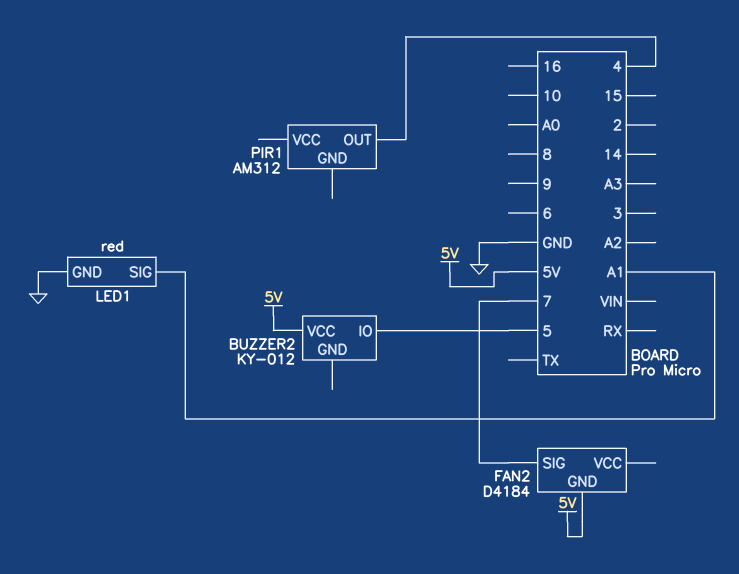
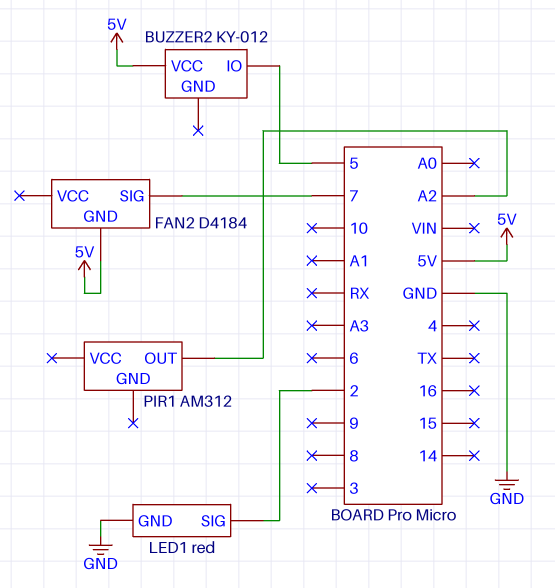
LED1 pin SIG: A1 -> 2
PIR1 pin OUT: 4 -> A2

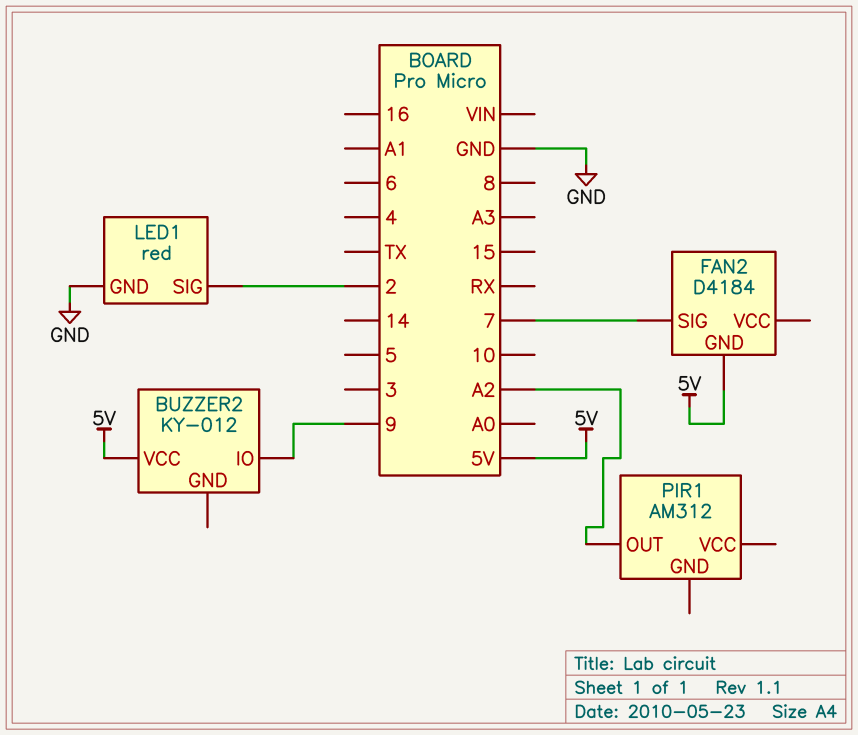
BUZZER2 pin IO: 5 -> 9

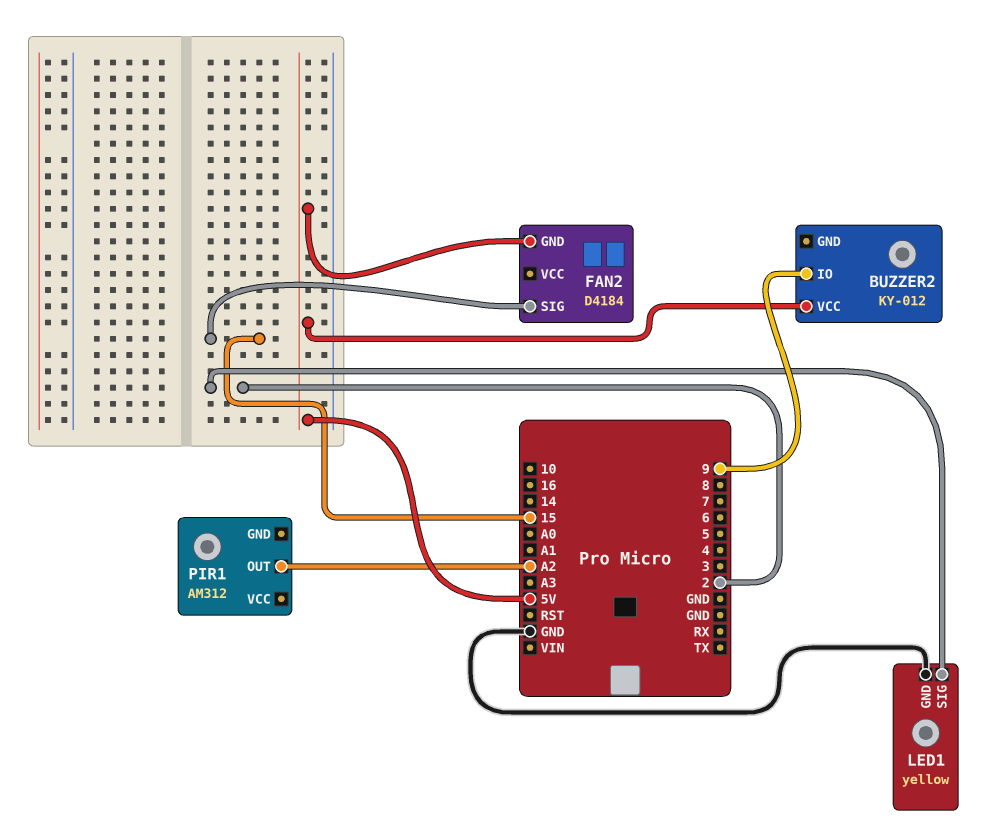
FAN2 pin SIG: 7 -> 15
LED1: red -> yellow

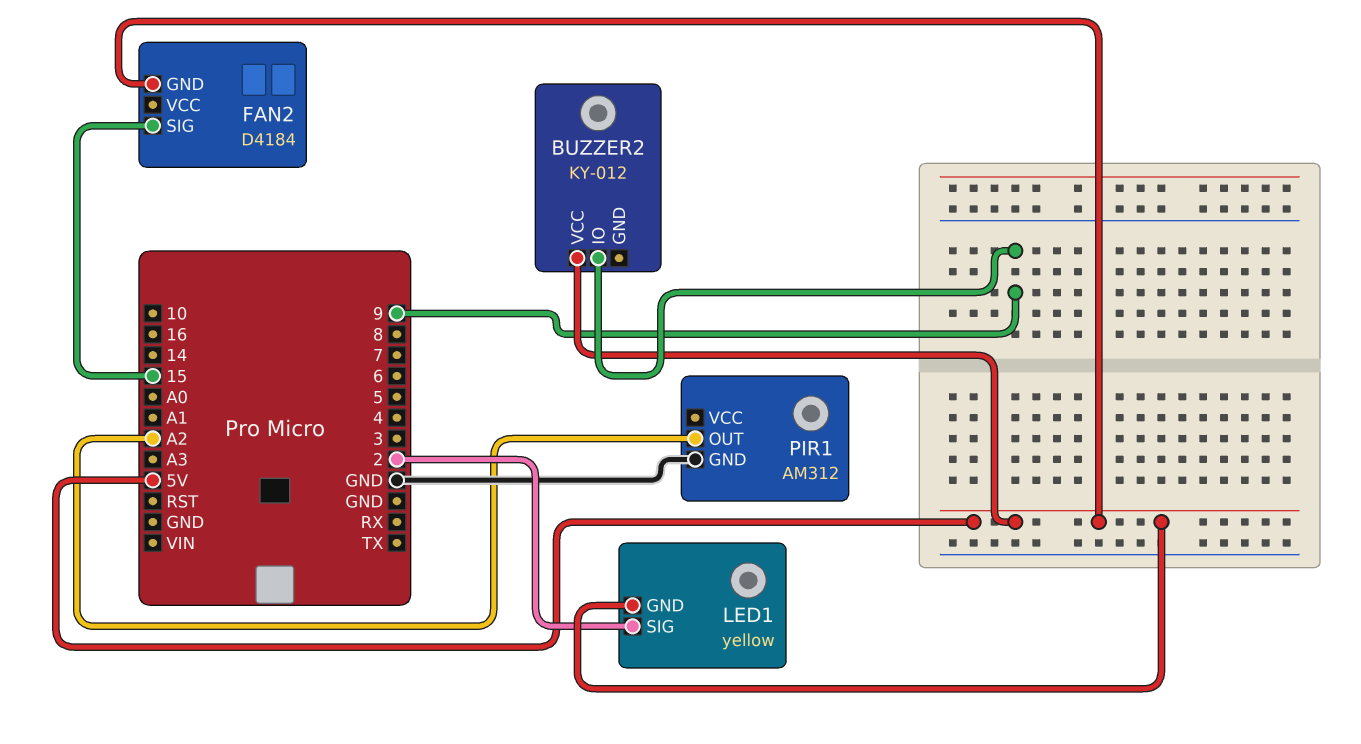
LED1 pin GND: GND -> 5V
PIR1 pin GND: none -> GND

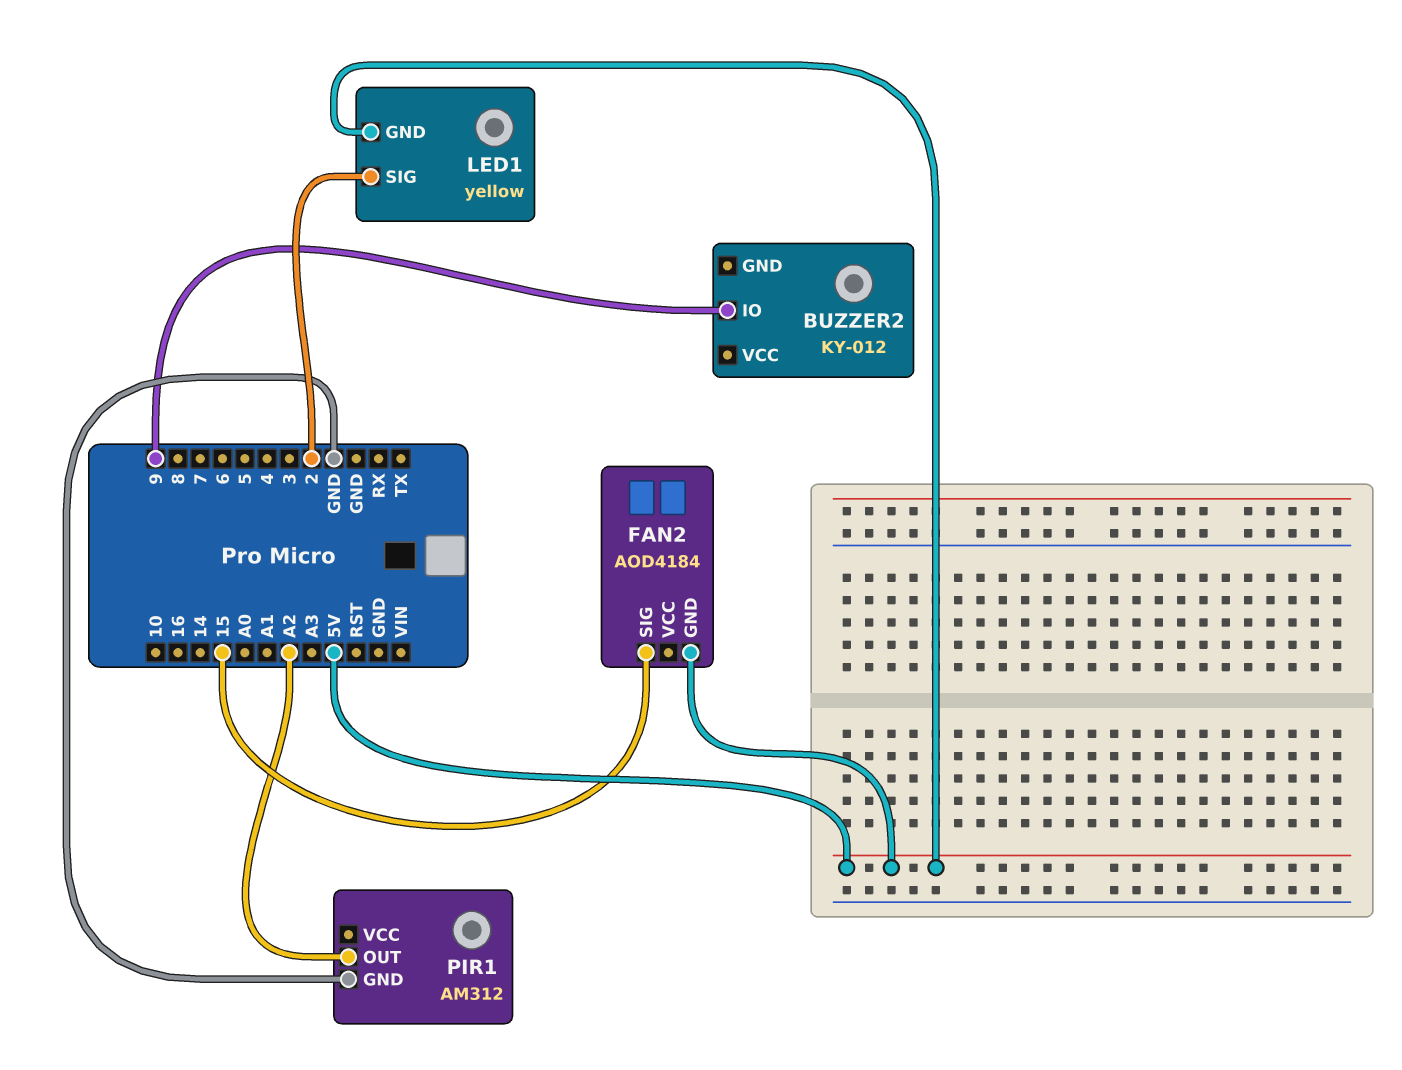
BUZZER2 pin VCC: 5V -> none
FAN2: D4184 -> AOD4184

